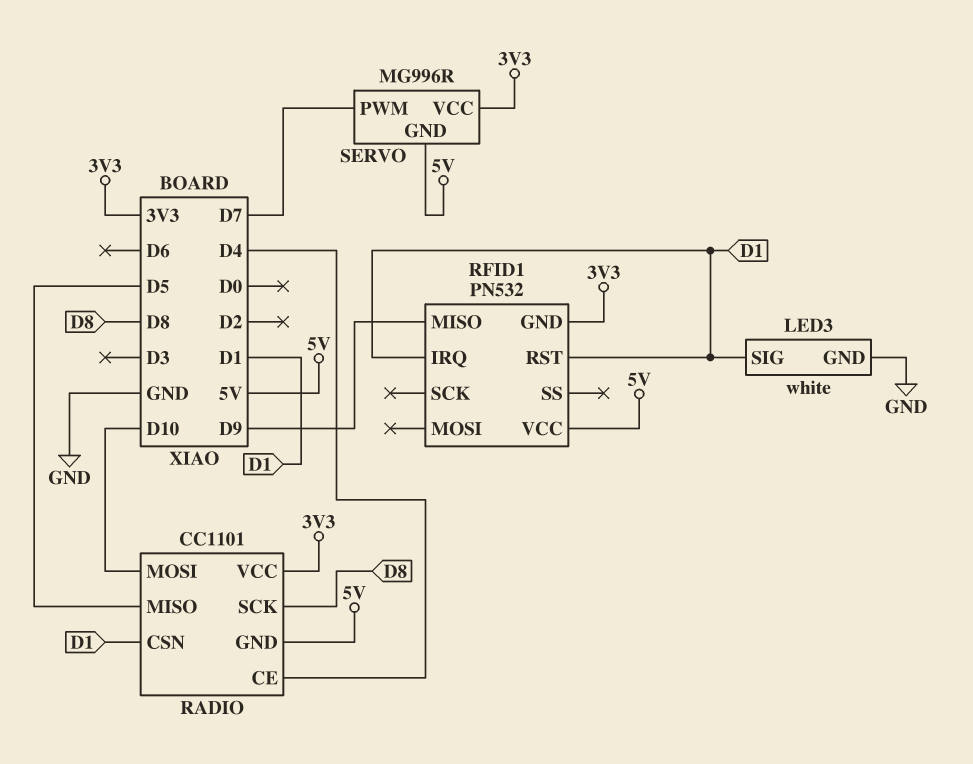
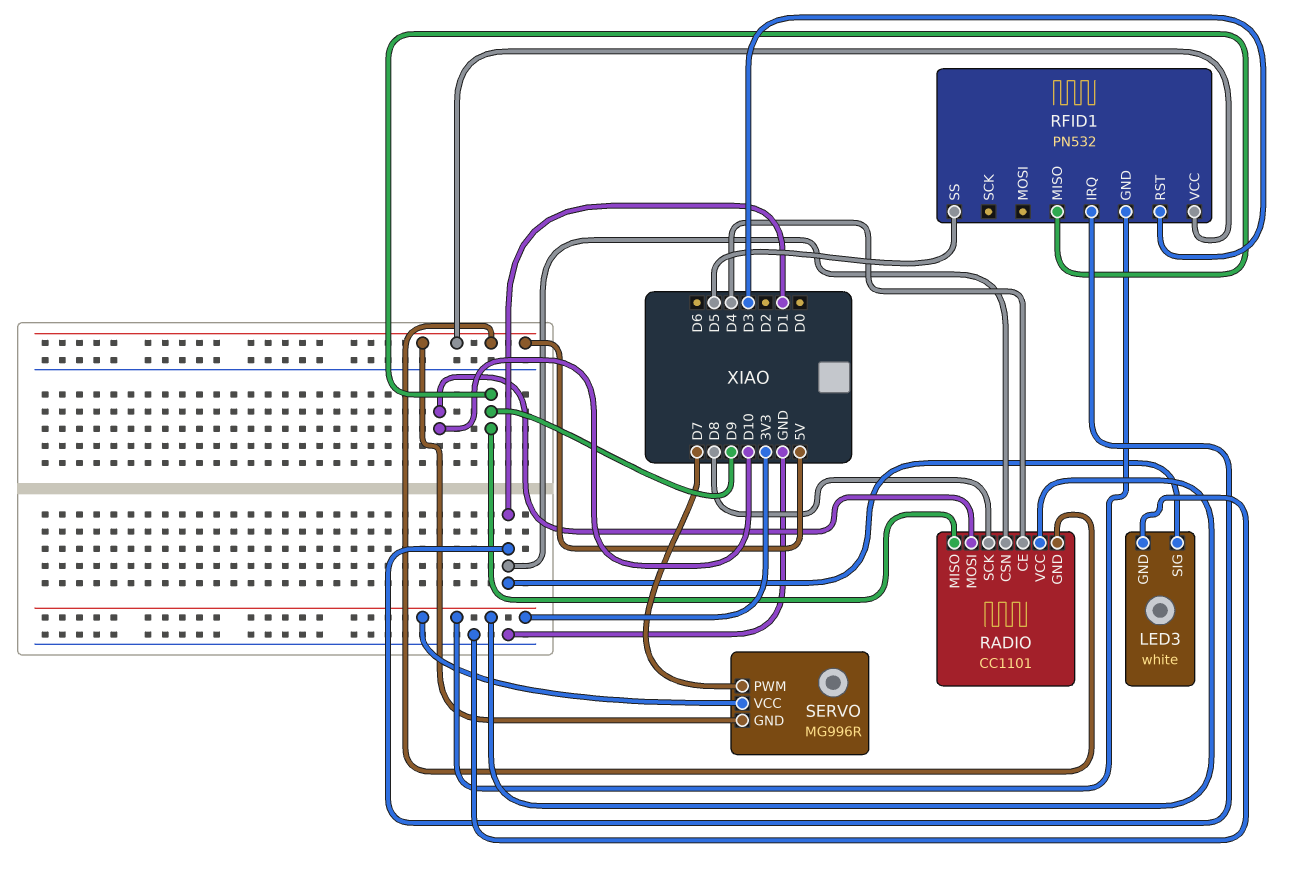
RADIO pin MISO: D5 -> D9
RFID1 pin RST: D1 -> D3
RFID1 pin SS: none -> D5

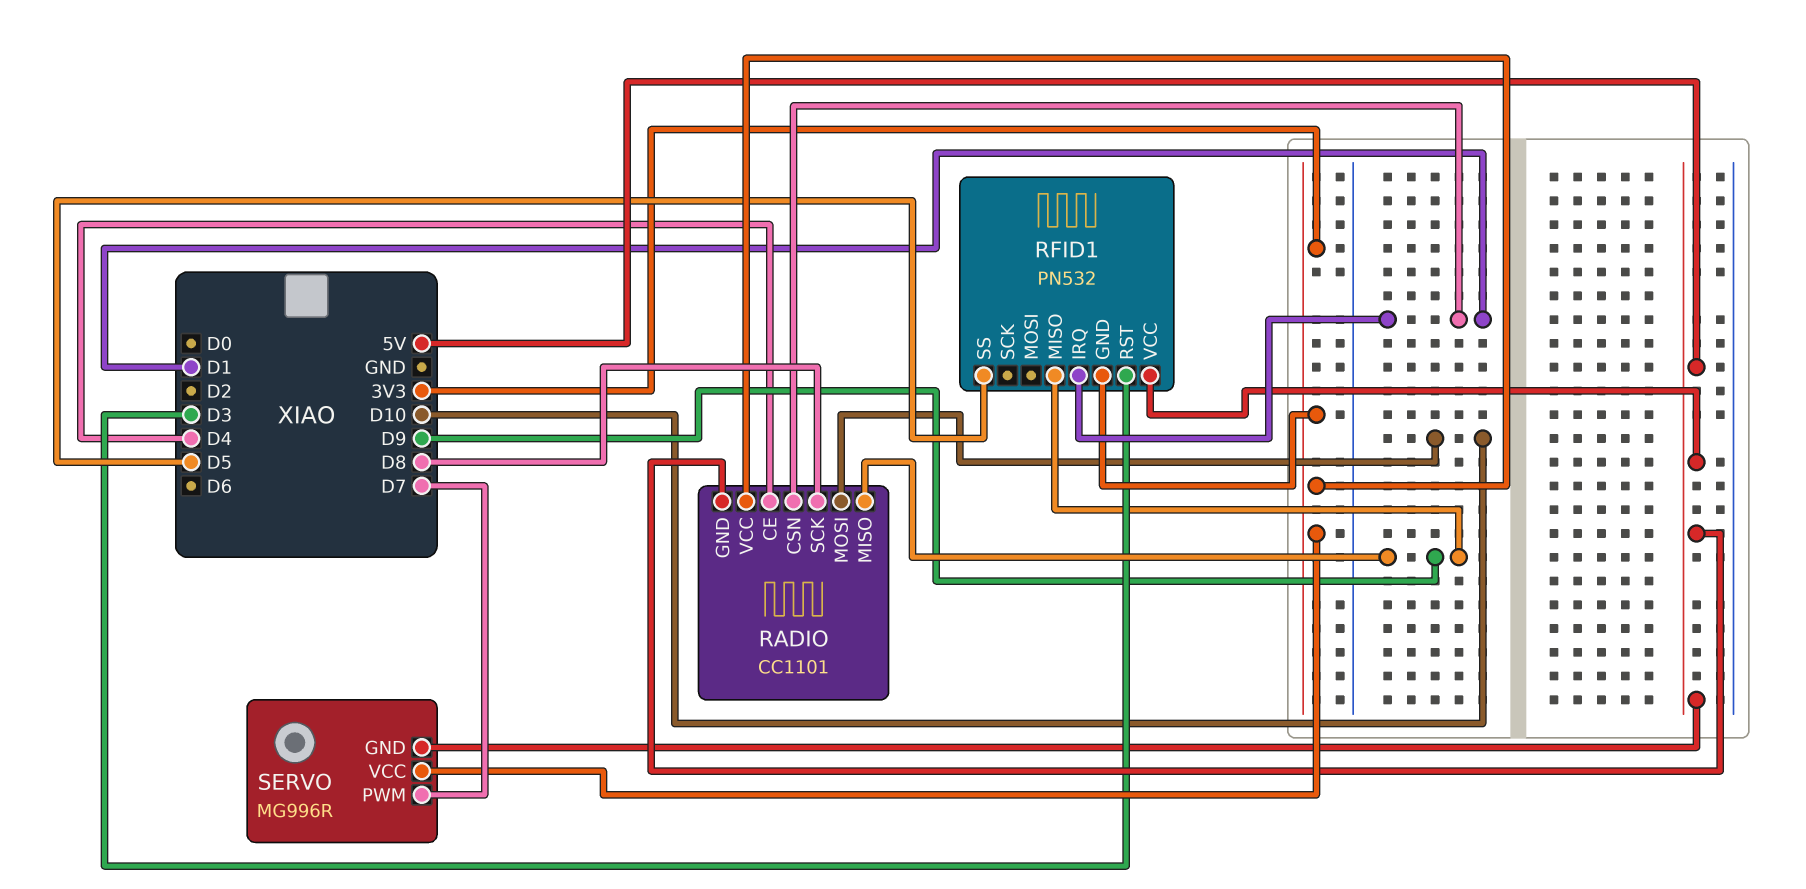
LED3: white -> none
LED3 pin GND: GND -> none
LED3 pin SIG: D1 -> none

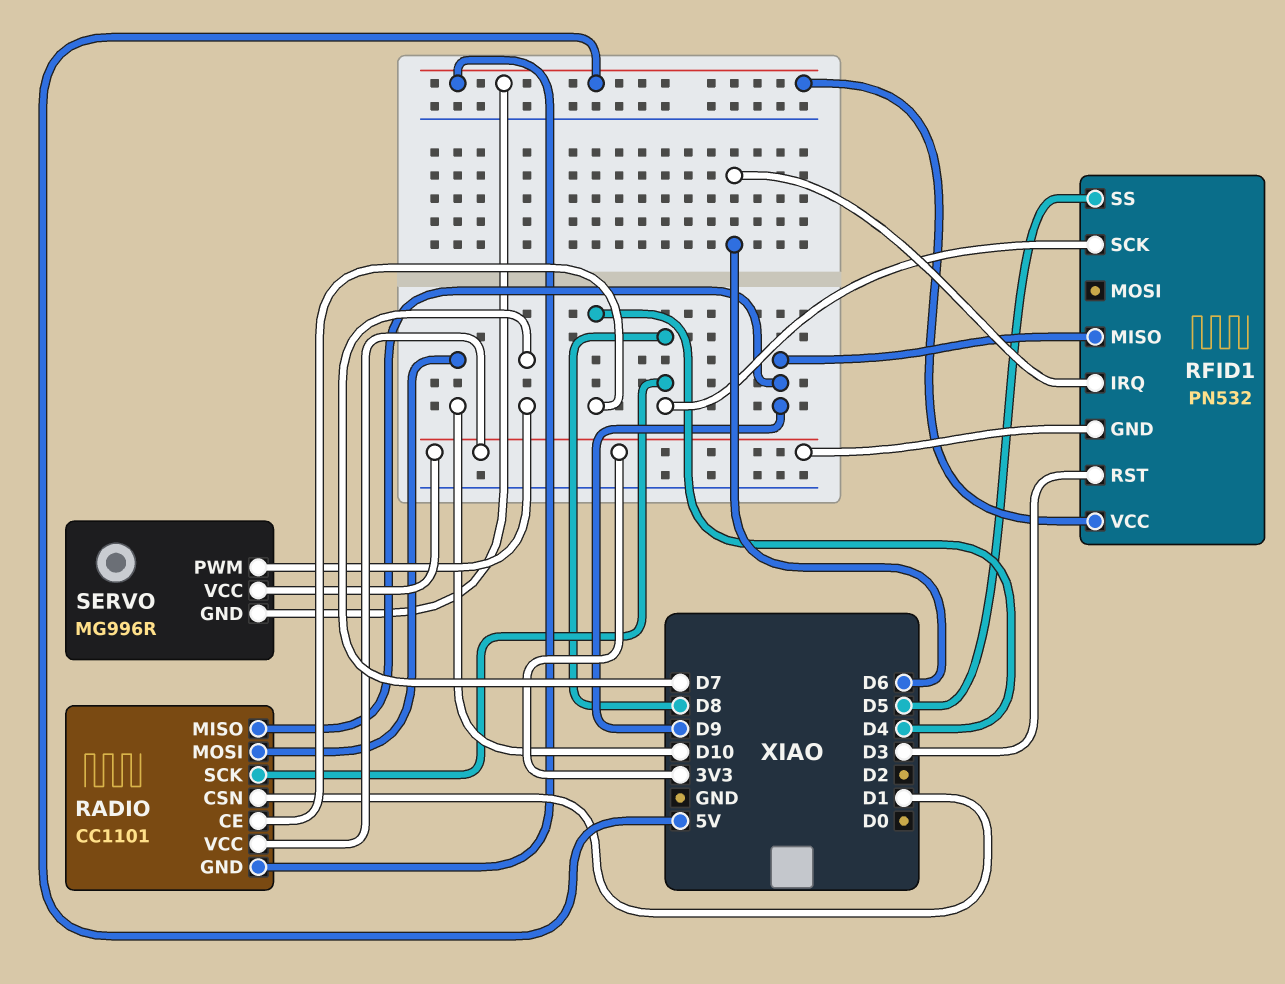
RFID1 pin IRQ: D1 -> D6
RFID1 pin SCK: none -> D8

